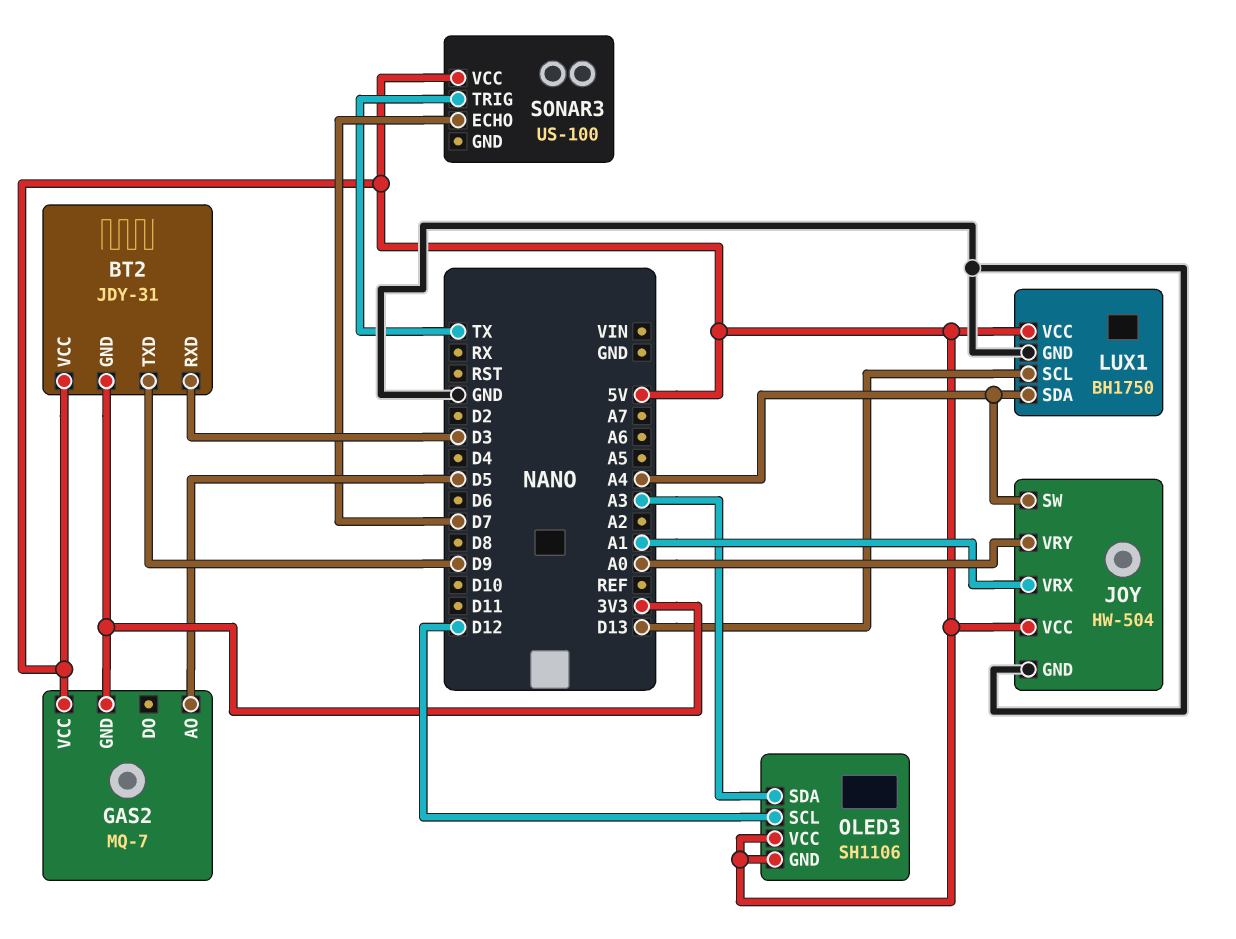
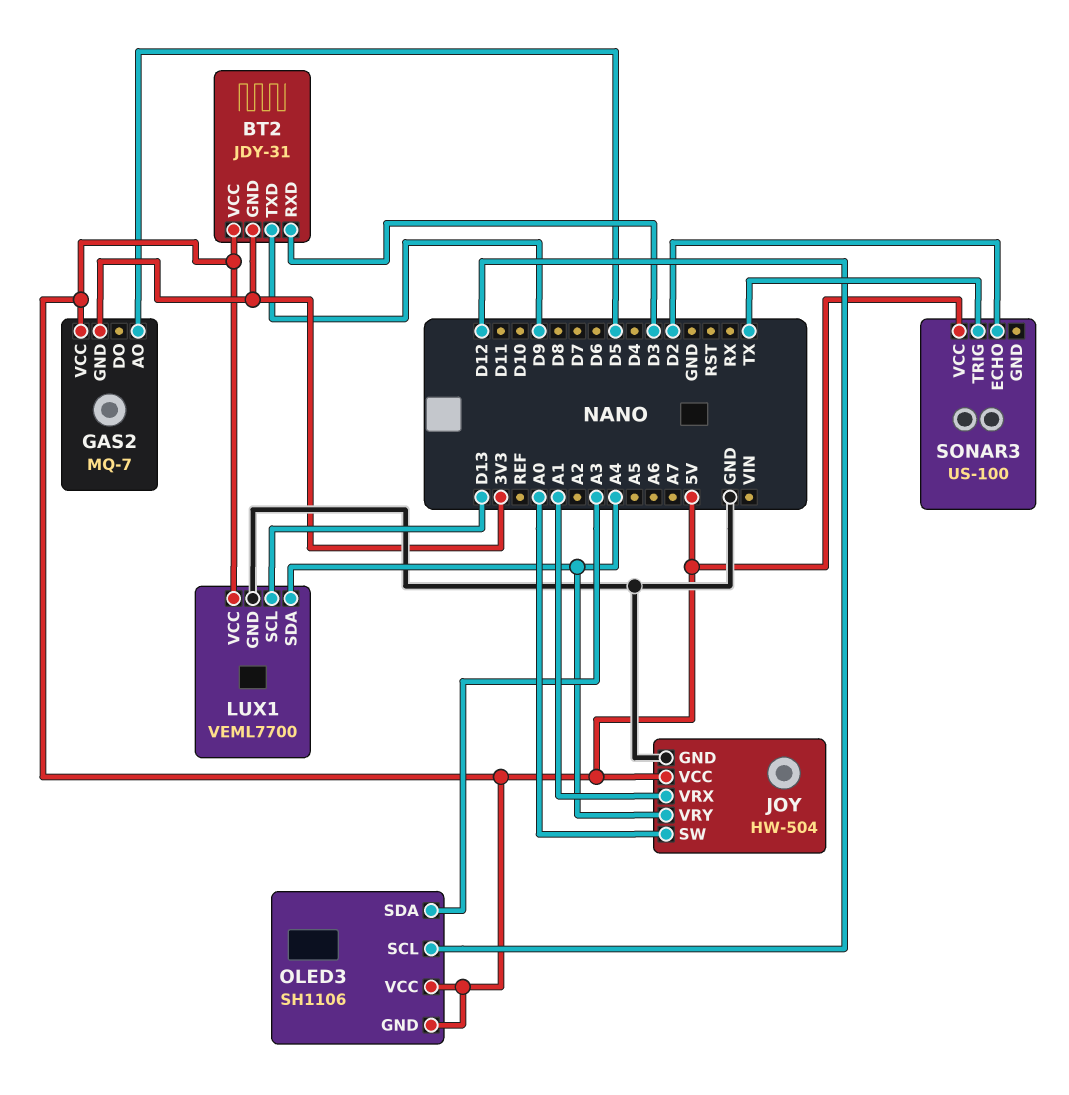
JOY pin SW: A4 -> A0
JOY pin VRY: A0 -> A4
LUX1: BH1750 -> VEML7700
SONAR3 pin ECHO: D7 -> D2

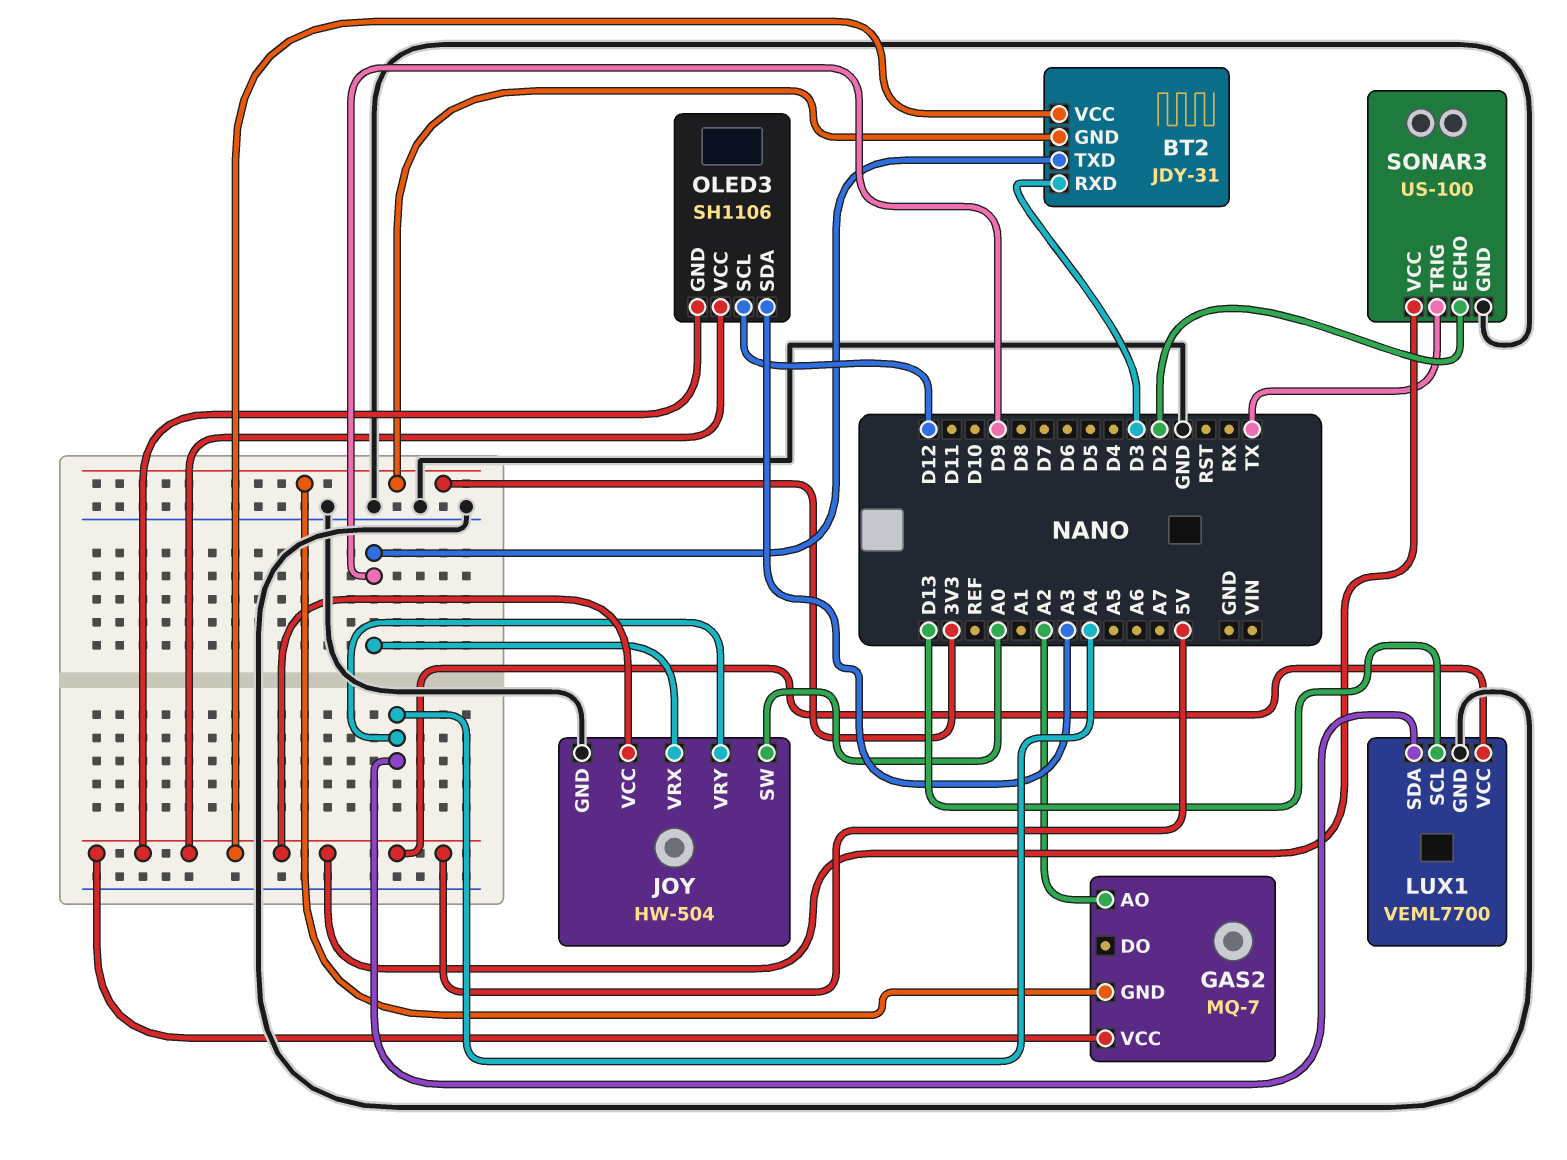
GAS2 pin AO: D5 -> A2
JOY pin VRX: A1 -> D9
SONAR3 pin GND: none -> GND

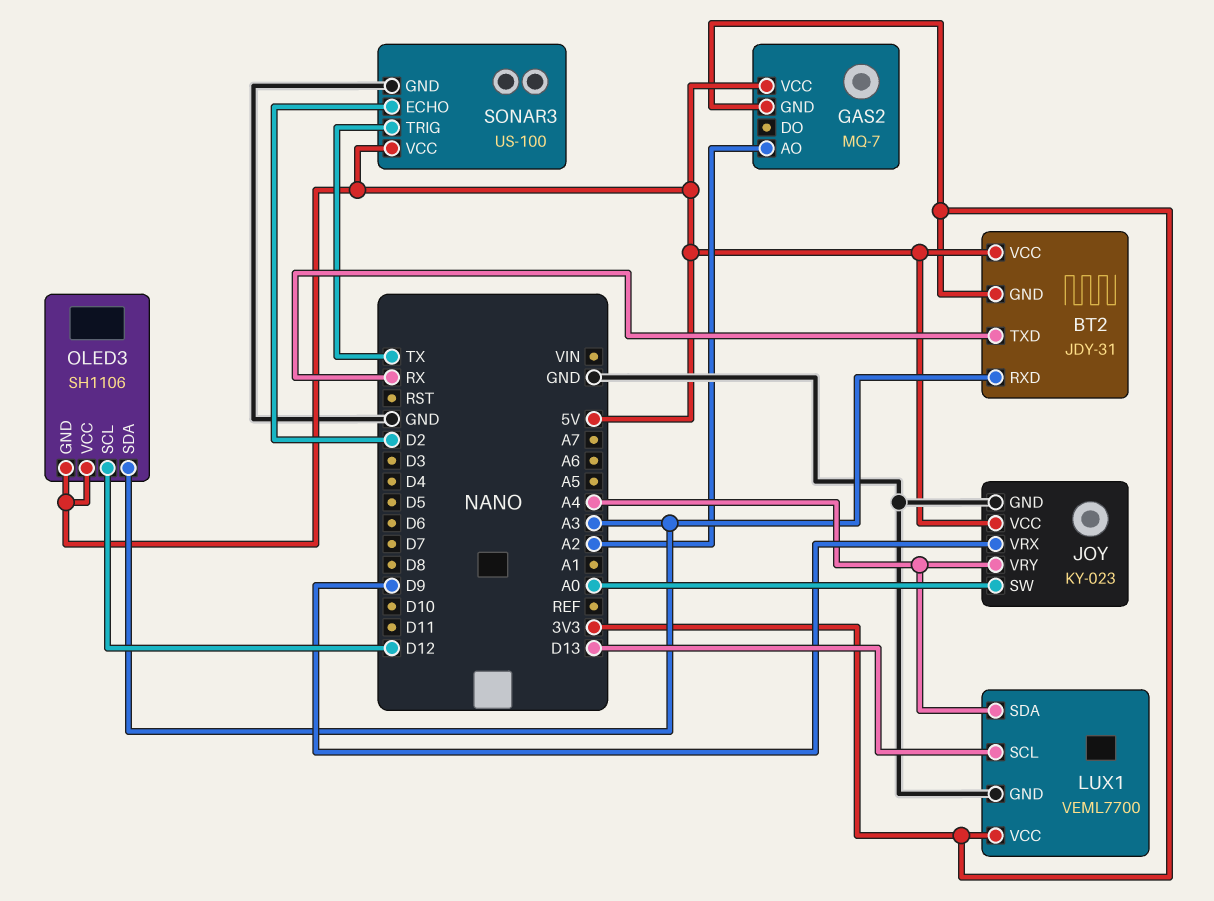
BT2 pin RXD: D3 -> A3
BT2 pin TXD: D9 -> RX
JOY: HW-504 -> KY-023
LUX1 pin VCC: 5V -> 3V3

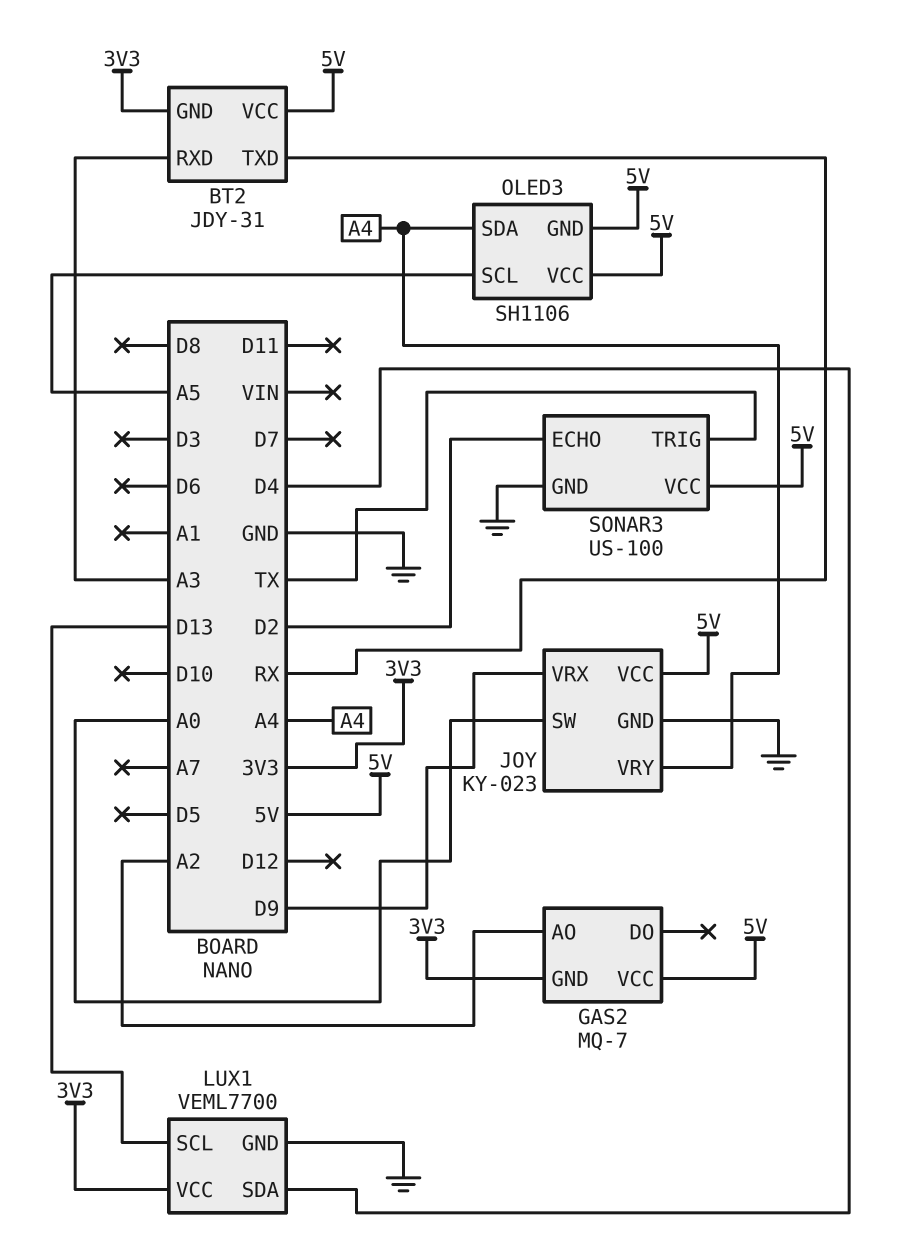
LUX1 pin SDA: A4 -> D4
OLED3 pin SCL: D12 -> A5
OLED3 pin SDA: A3 -> A4

